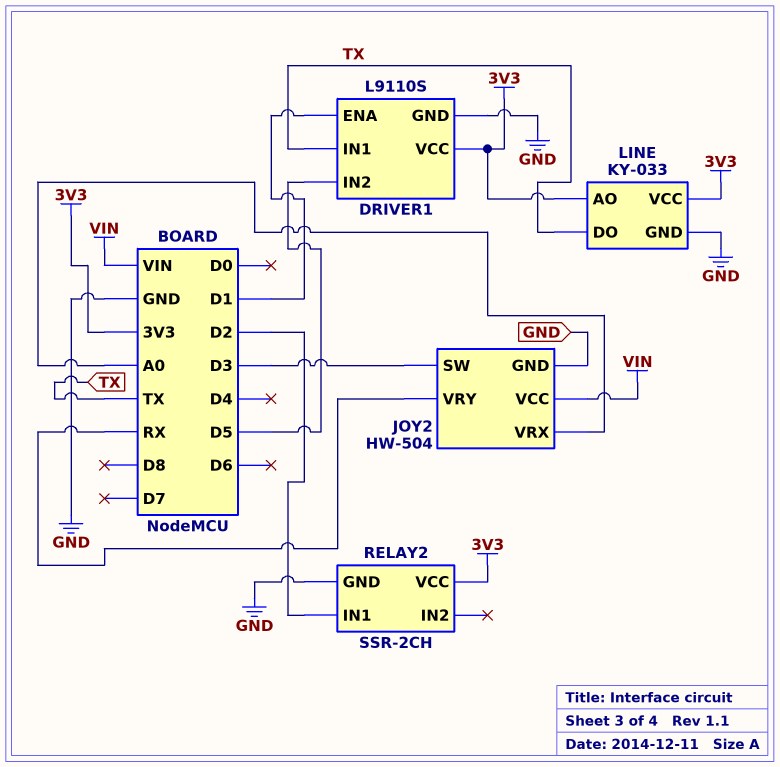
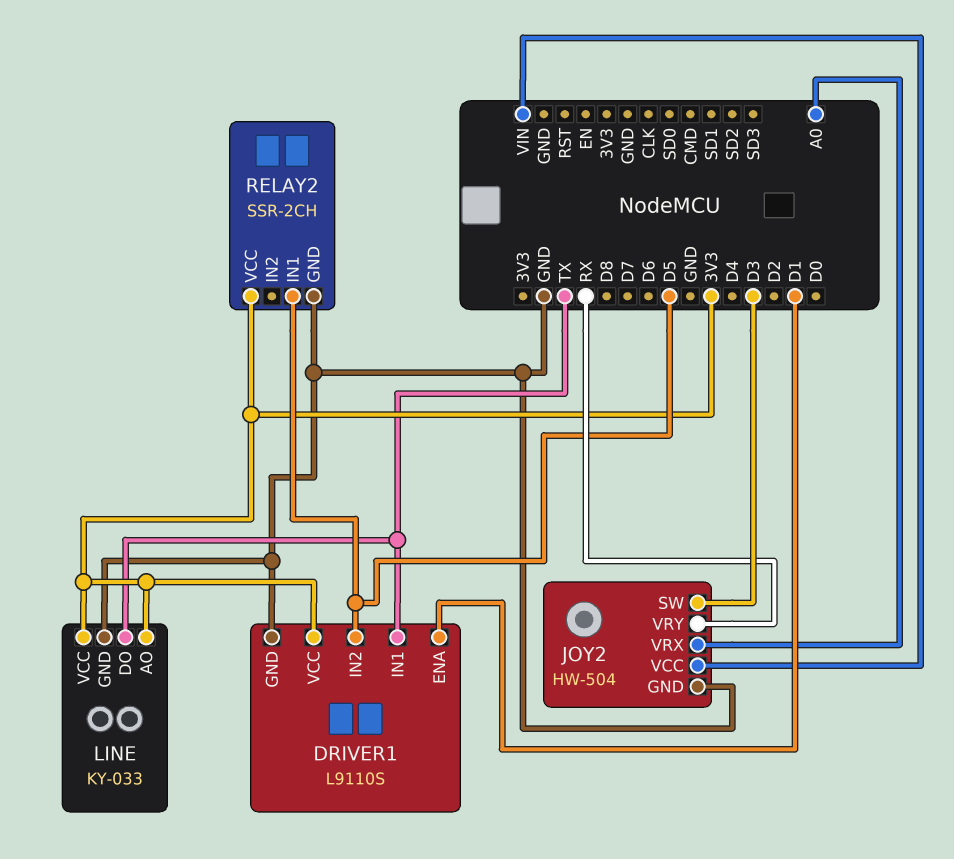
RELAY2 pin IN1: D2 -> D5

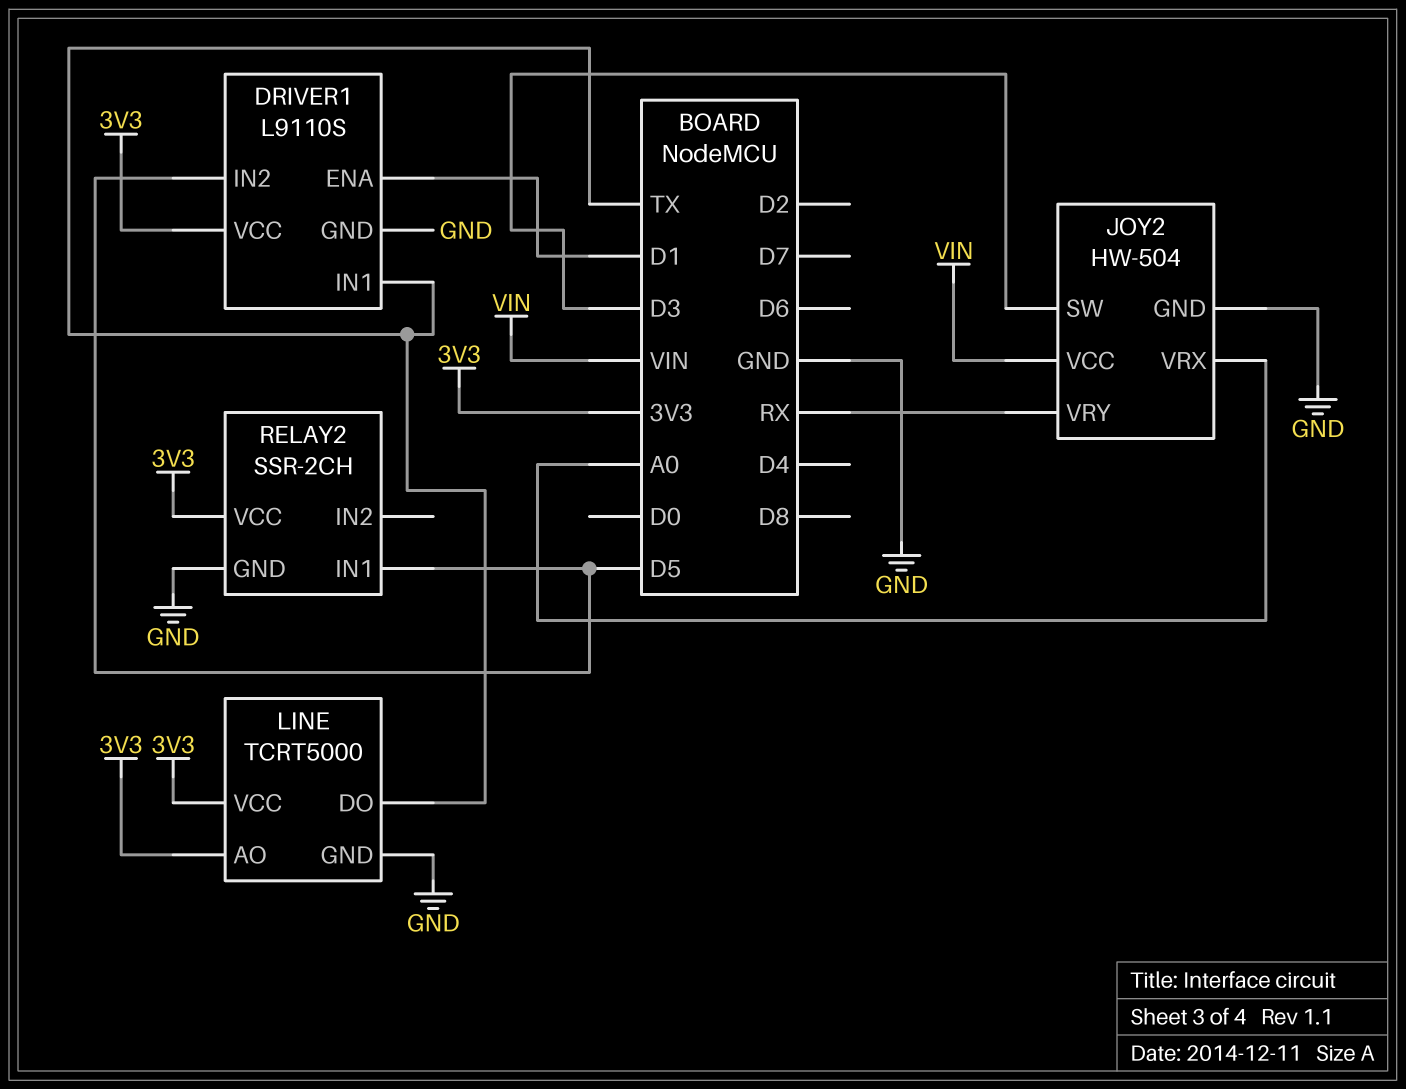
LINE: KY-033 -> TCRT5000

